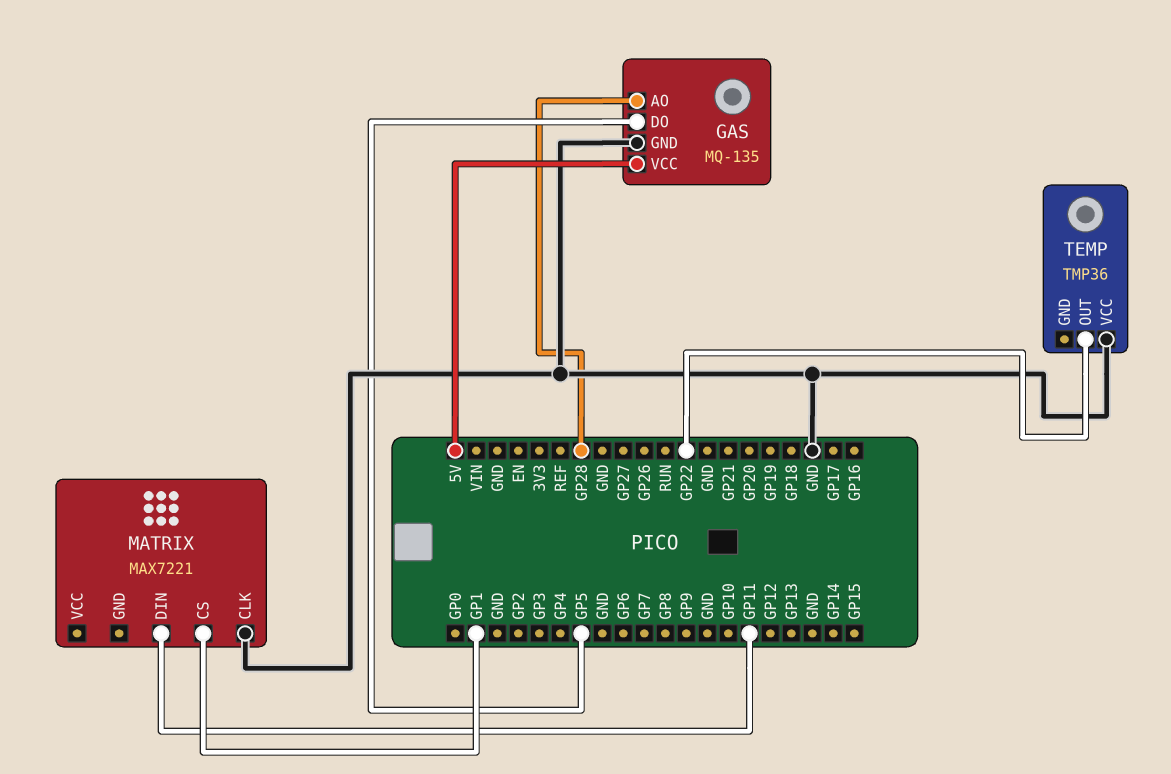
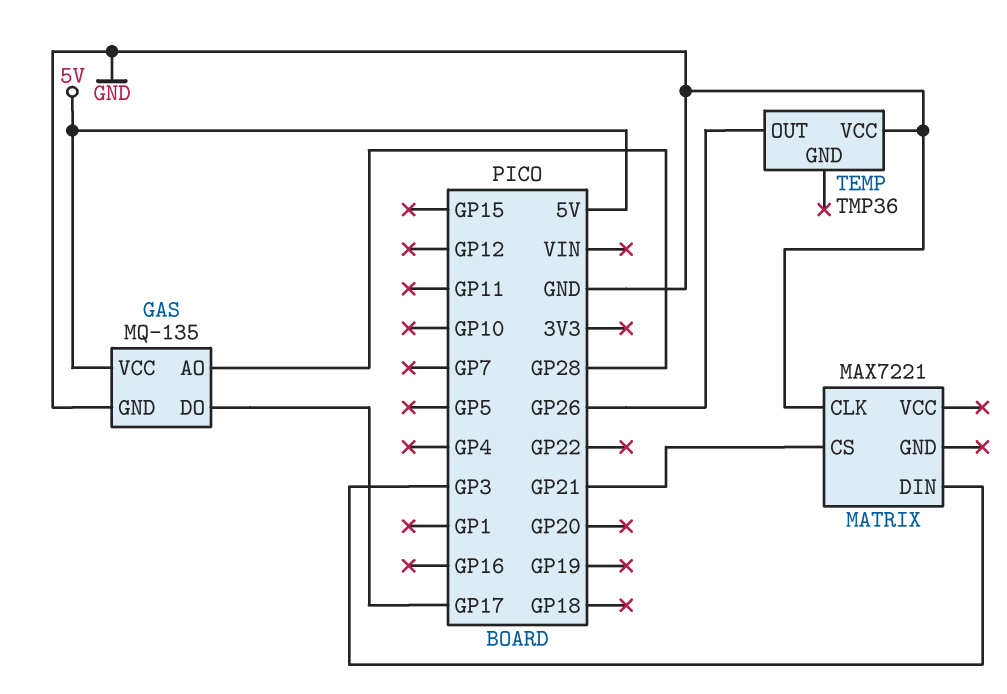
GAS pin DO: GP5 -> GP17
MATRIX pin CS: GP1 -> GP21
MATRIX pin DIN: GP11 -> GP3
TEMP pin OUT: GP22 -> GP26

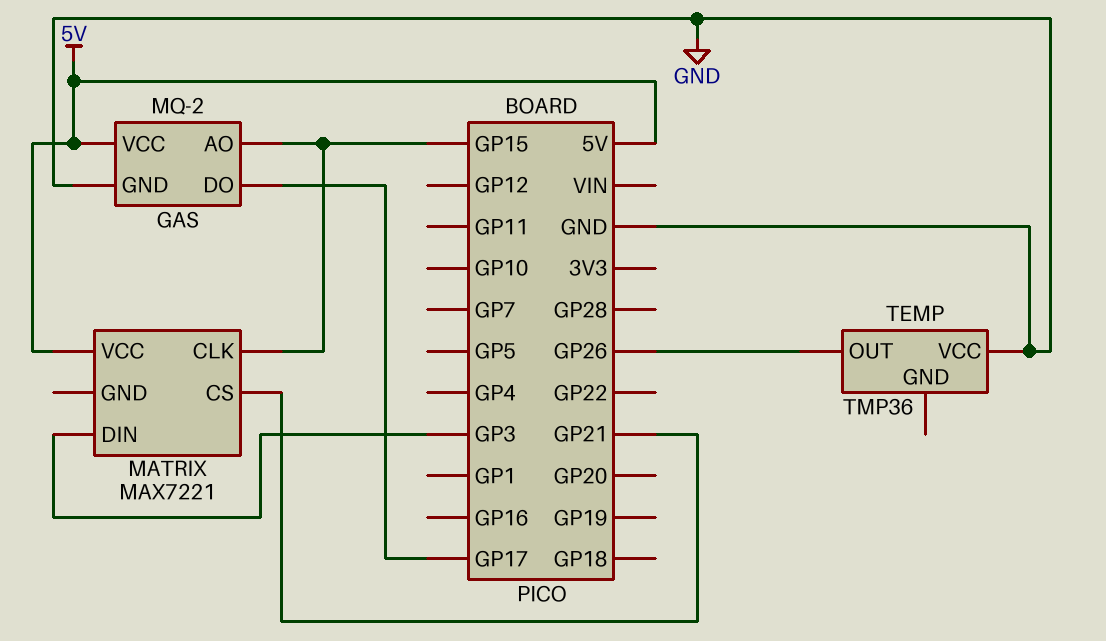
GAS: MQ-135 -> MQ-2
GAS pin AO: GP28 -> GP15
MATRIX pin CLK: GND -> GP15
MATRIX pin VCC: none -> 5V

